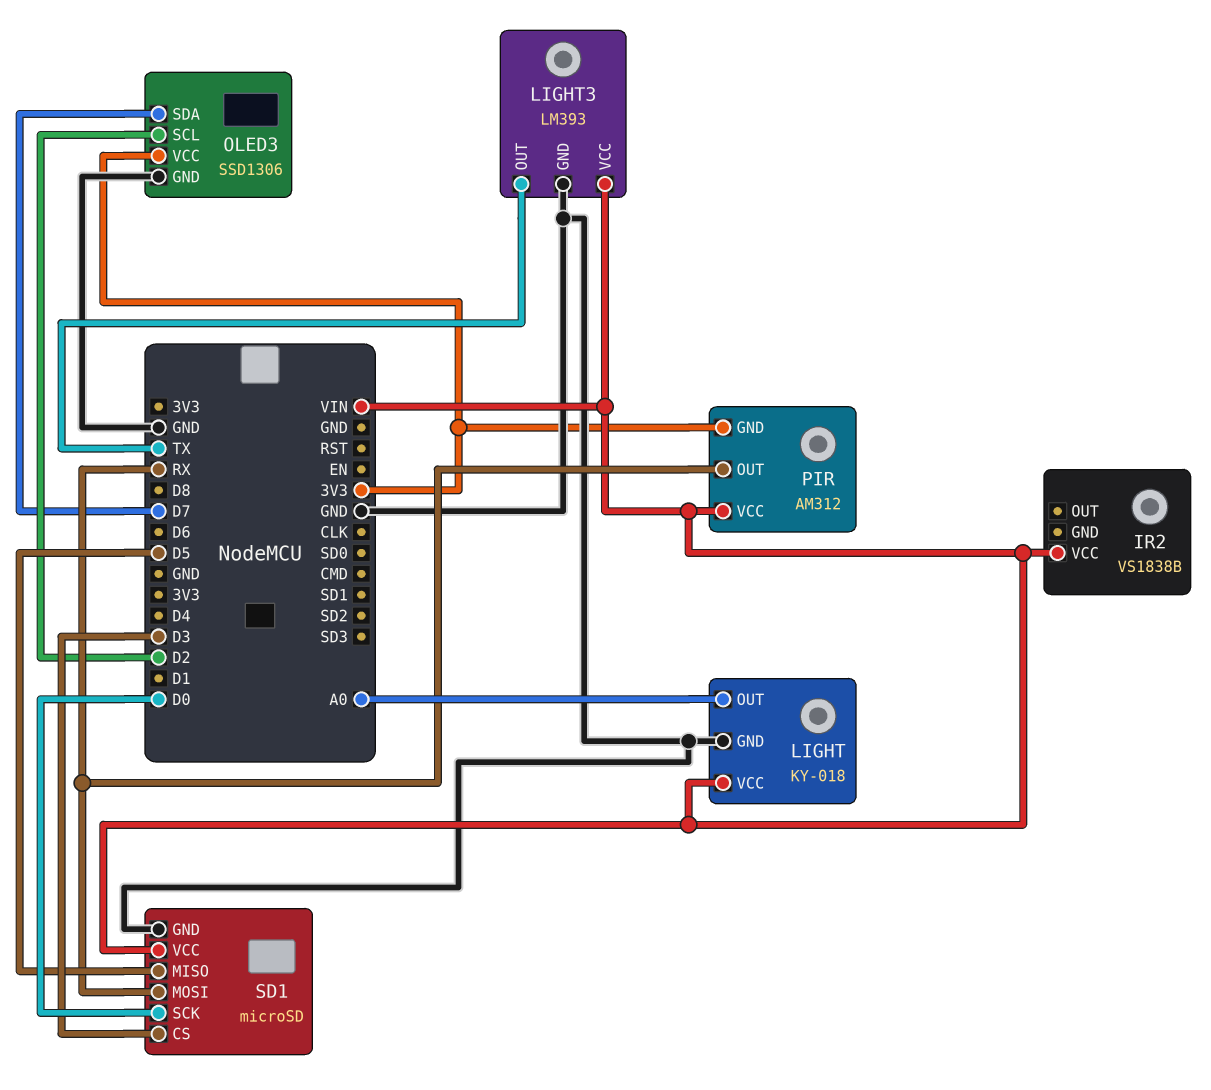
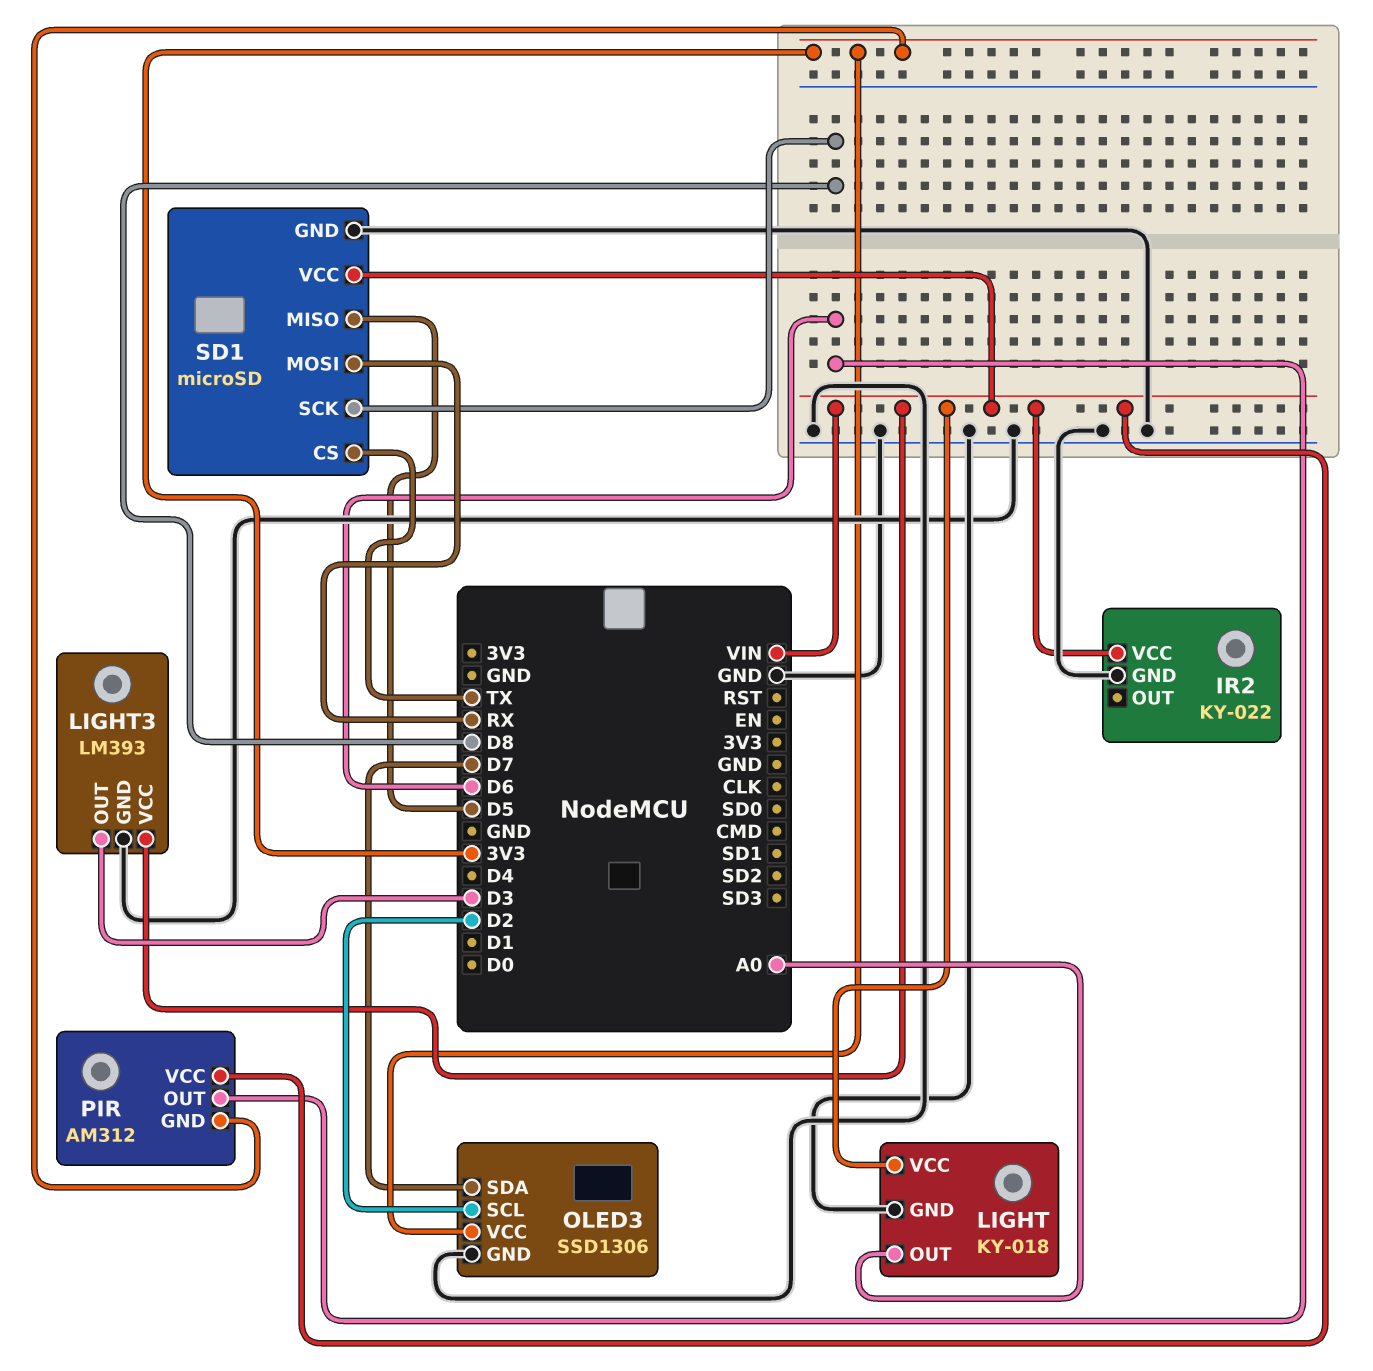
IR2: VS1838B -> KY-022
IR2 pin GND: none -> GND
LIGHT3 pin OUT: TX -> D3
PIR pin OUT: RX -> D6
SD1 pin CS: D3 -> TX
SD1 pin SCK: D0 -> D8

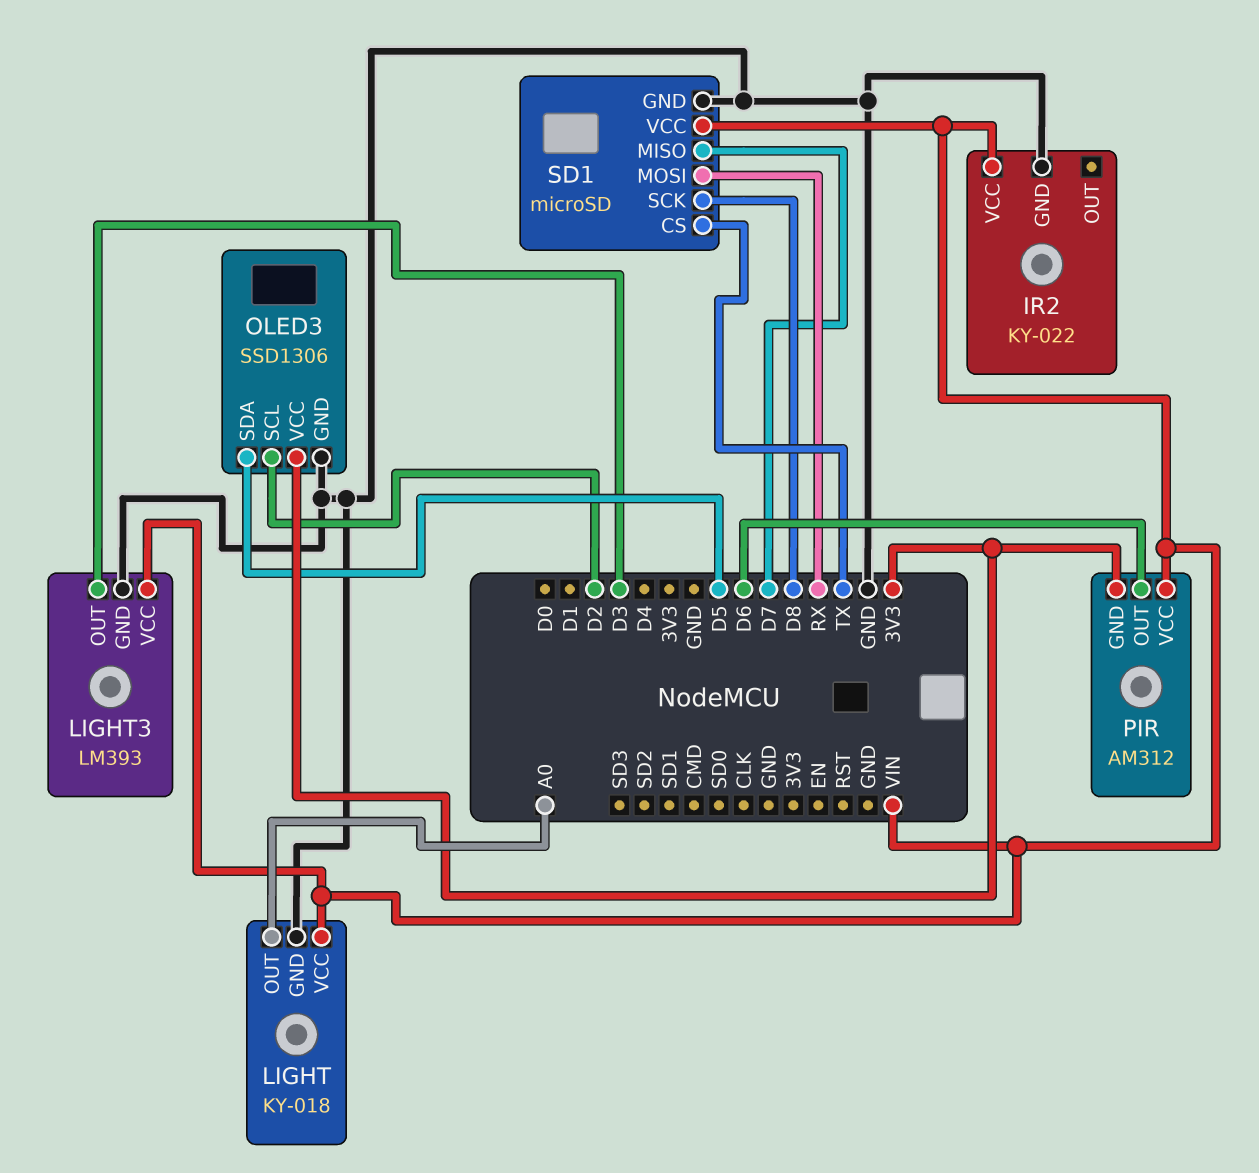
OLED3 pin SDA: D7 -> D5
SD1 pin MISO: D5 -> D7

